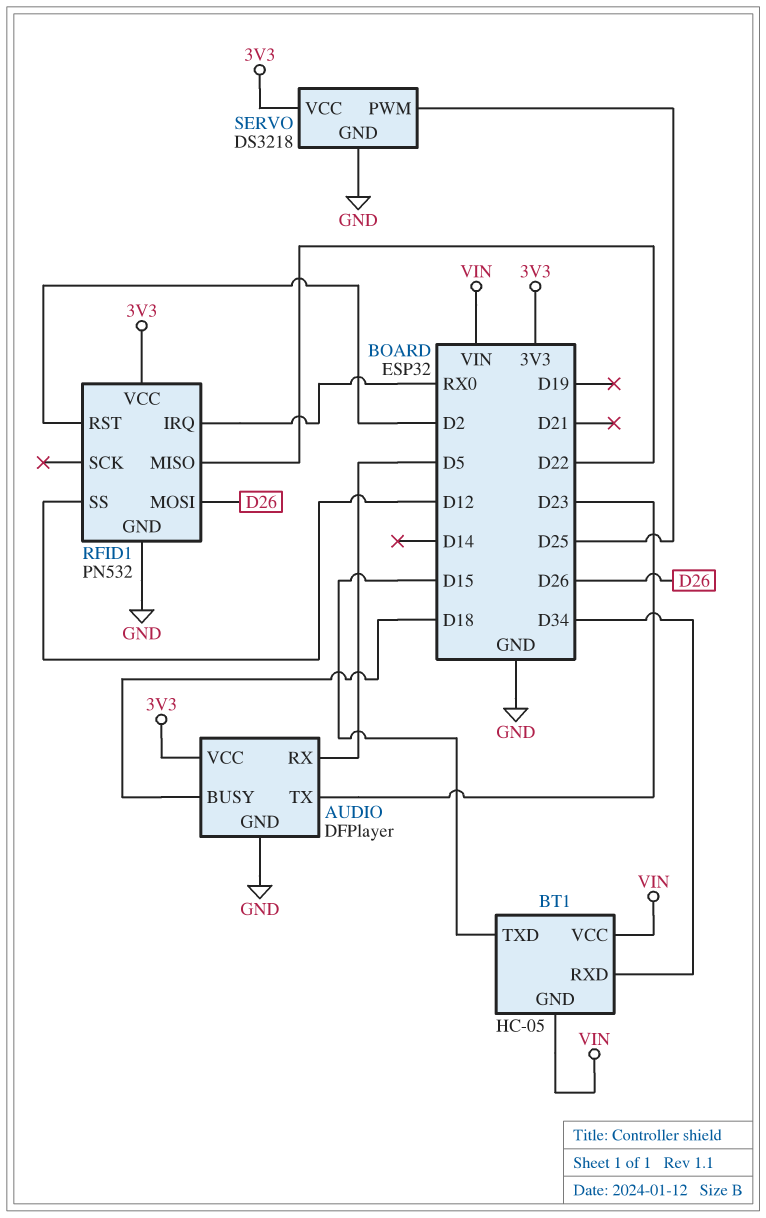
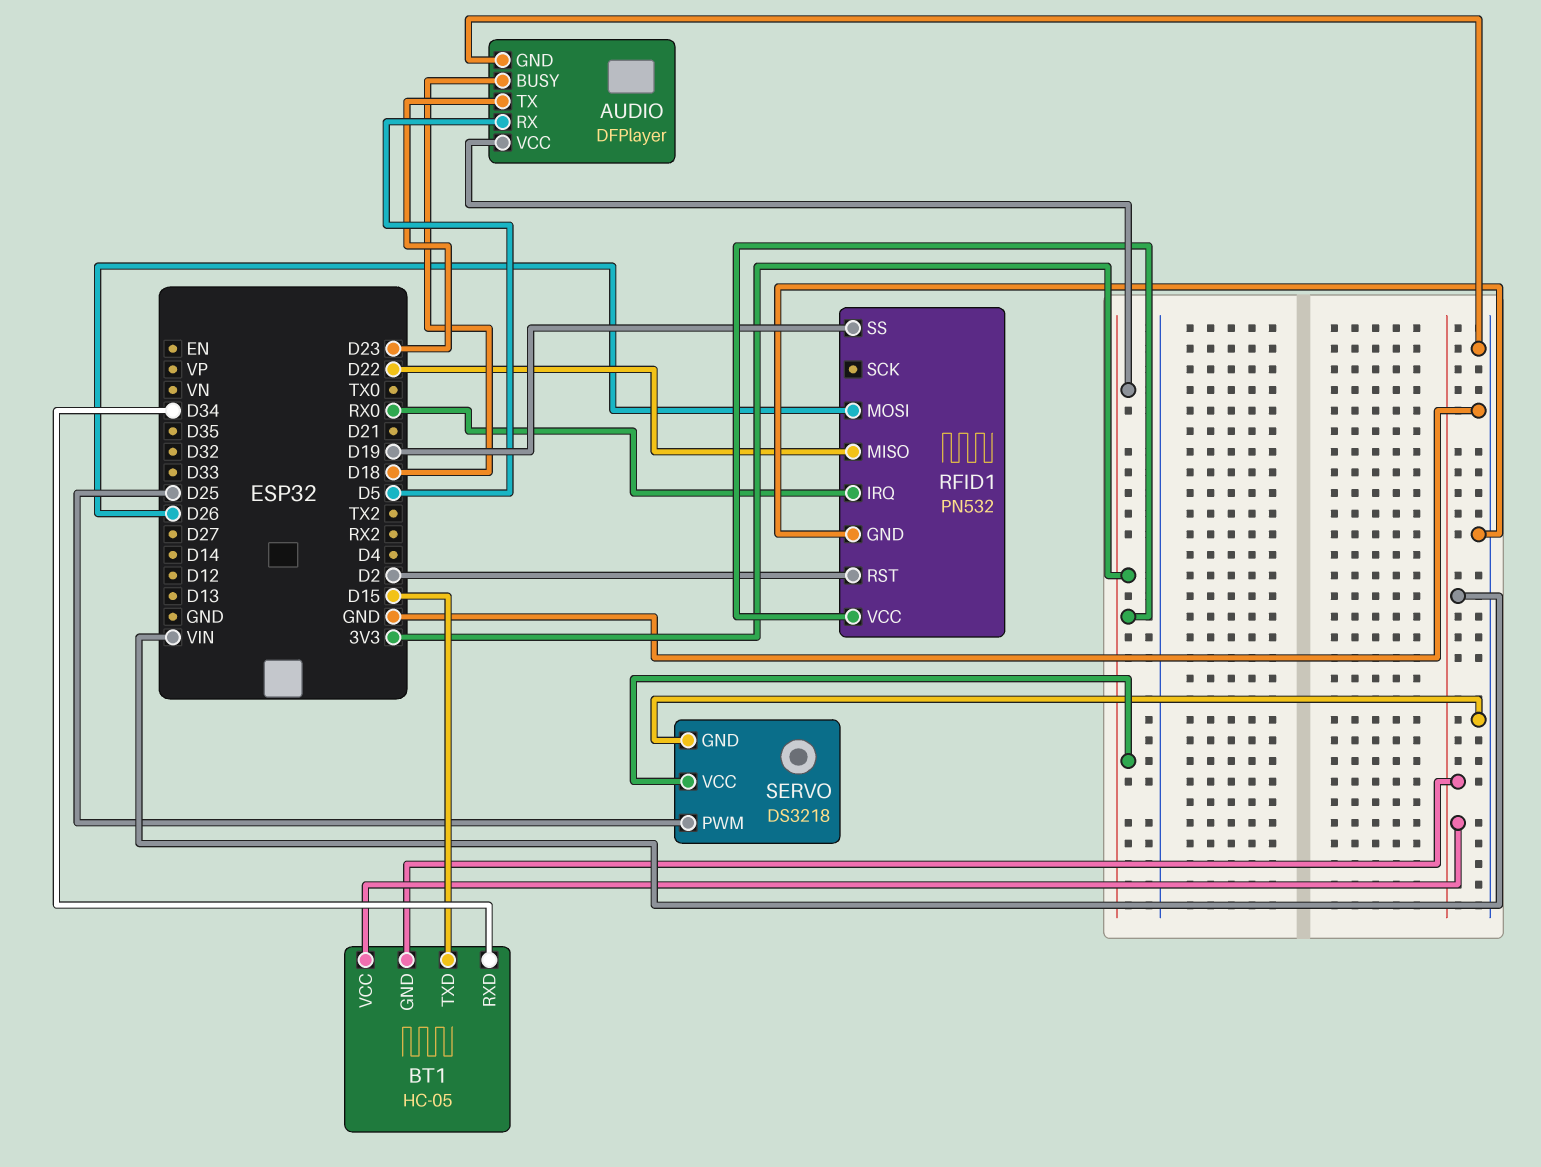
RFID1 pin SS: D12 -> D19

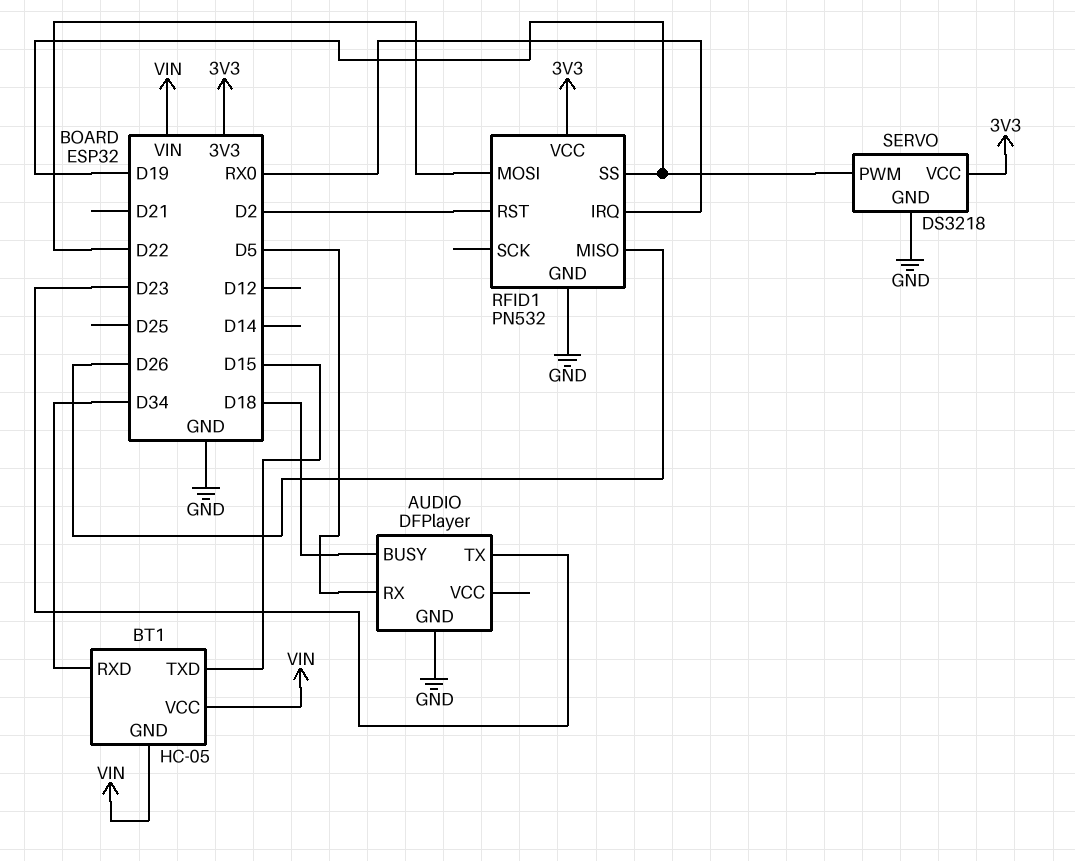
AUDIO pin VCC: 3V3 -> none
RFID1 pin MISO: D22 -> D26
RFID1 pin MOSI: D26 -> D22
SERVO pin PWM: D25 -> D19

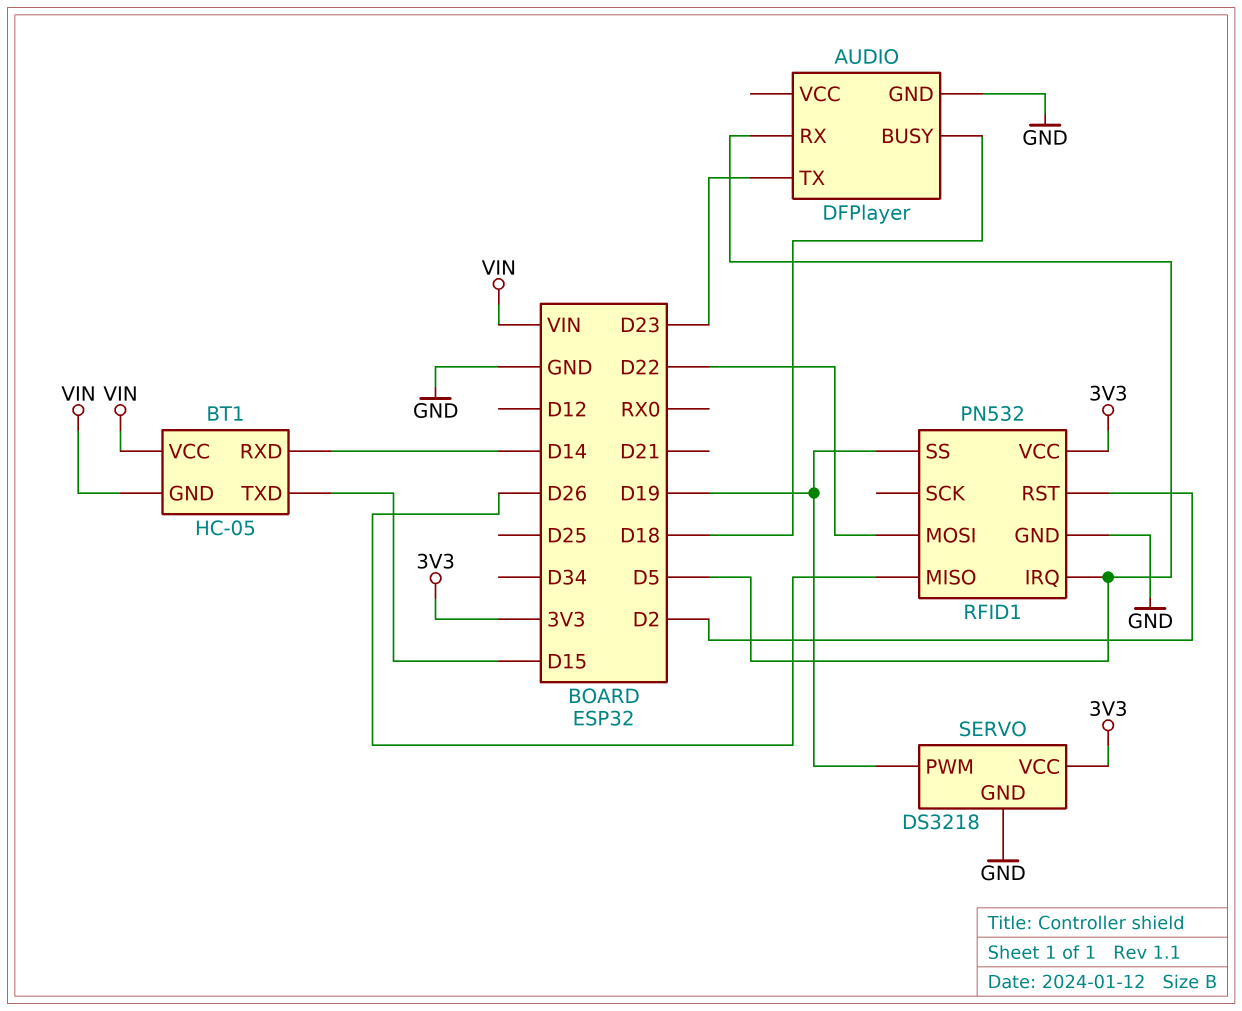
BT1 pin RXD: D34 -> D14
RFID1 pin IRQ: RX0 -> D5

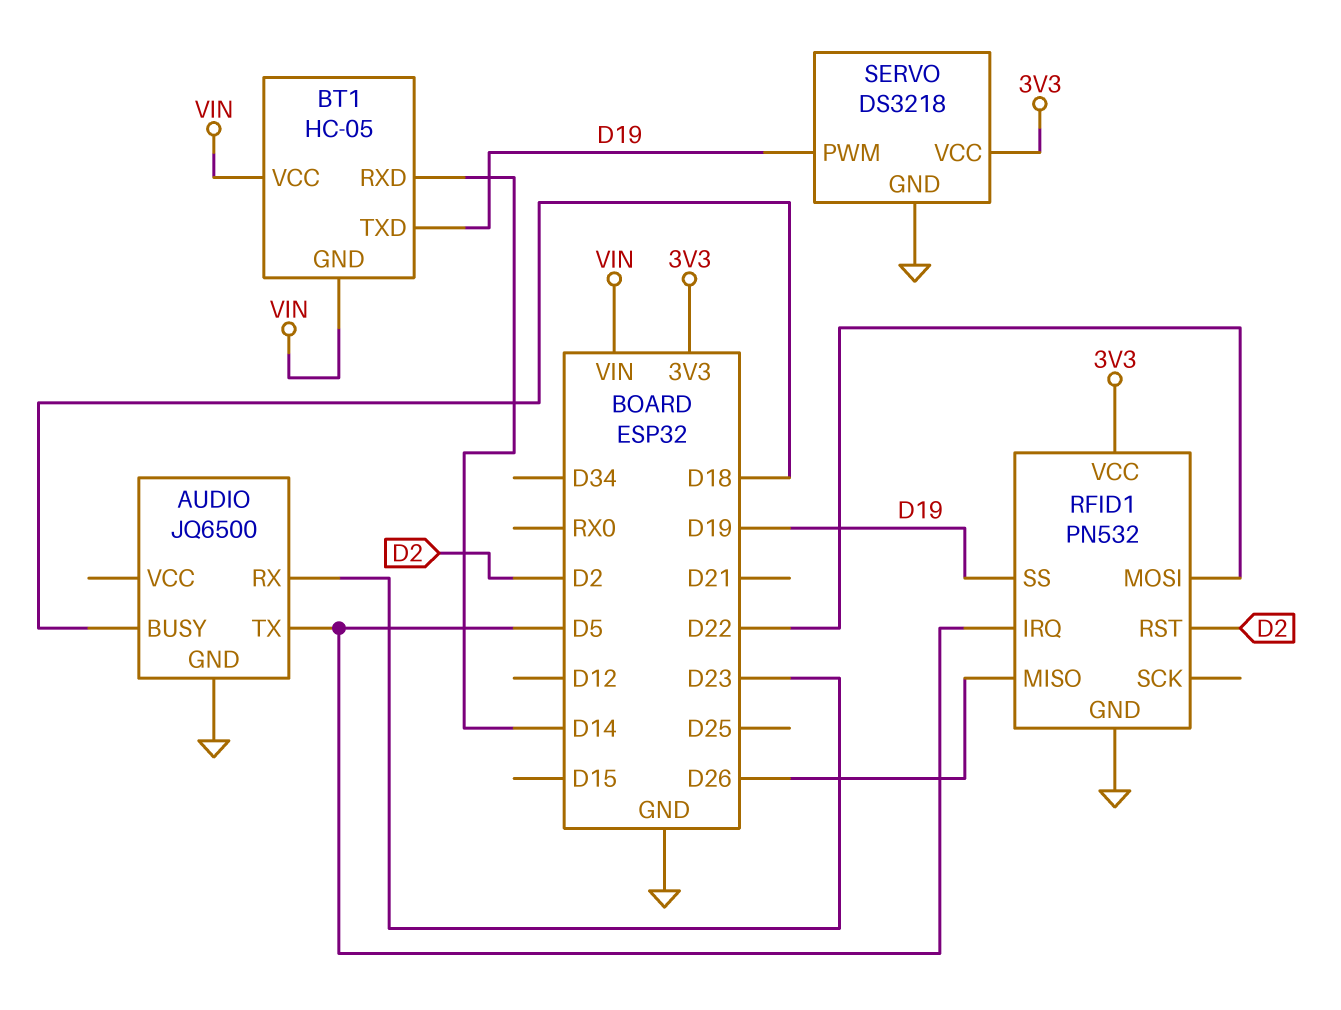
AUDIO: DFPlayer -> JQ6500
AUDIO pin RX: D5 -> D23
AUDIO pin TX: D23 -> D5
BT1 pin TXD: D15 -> D19

